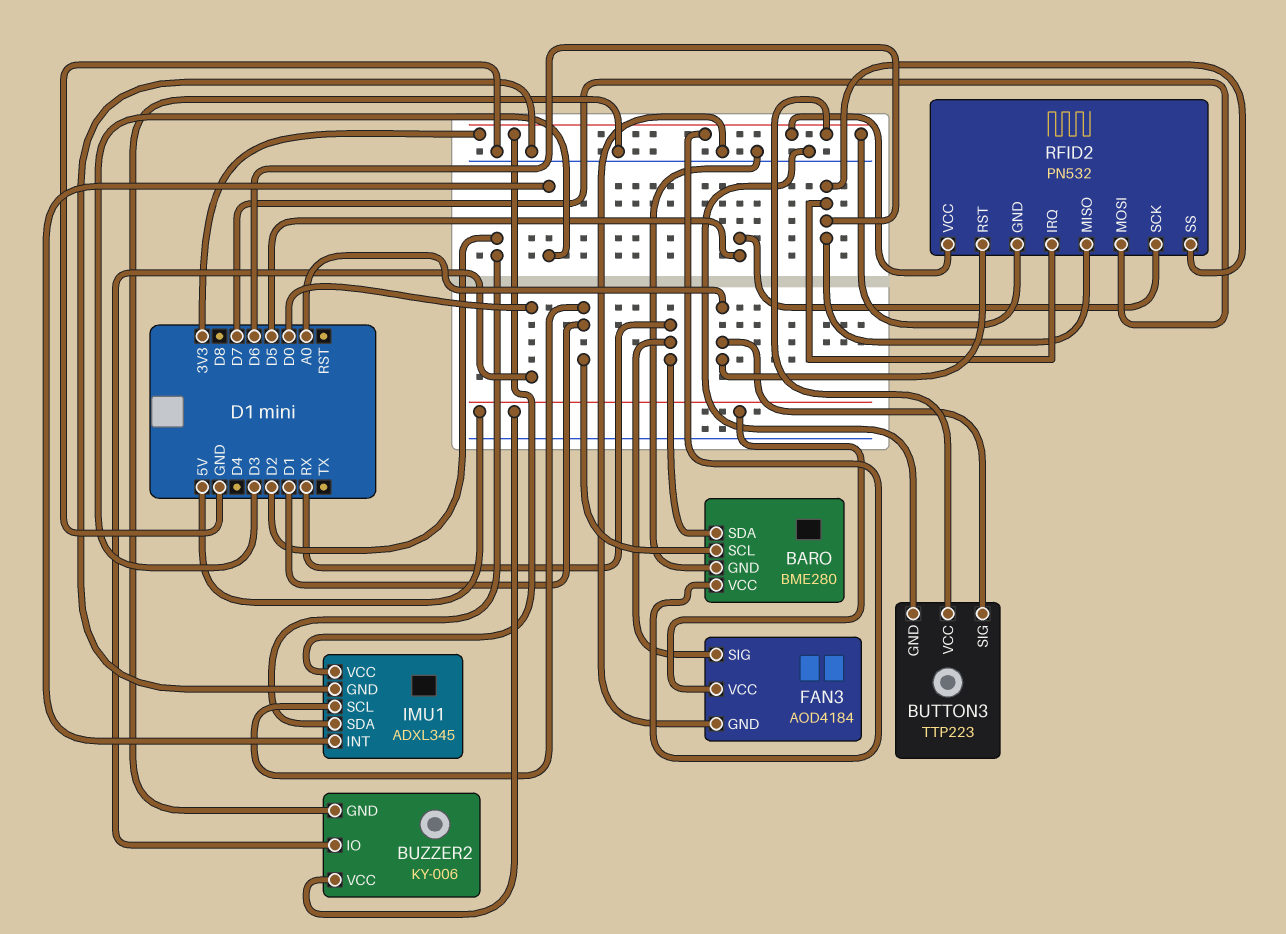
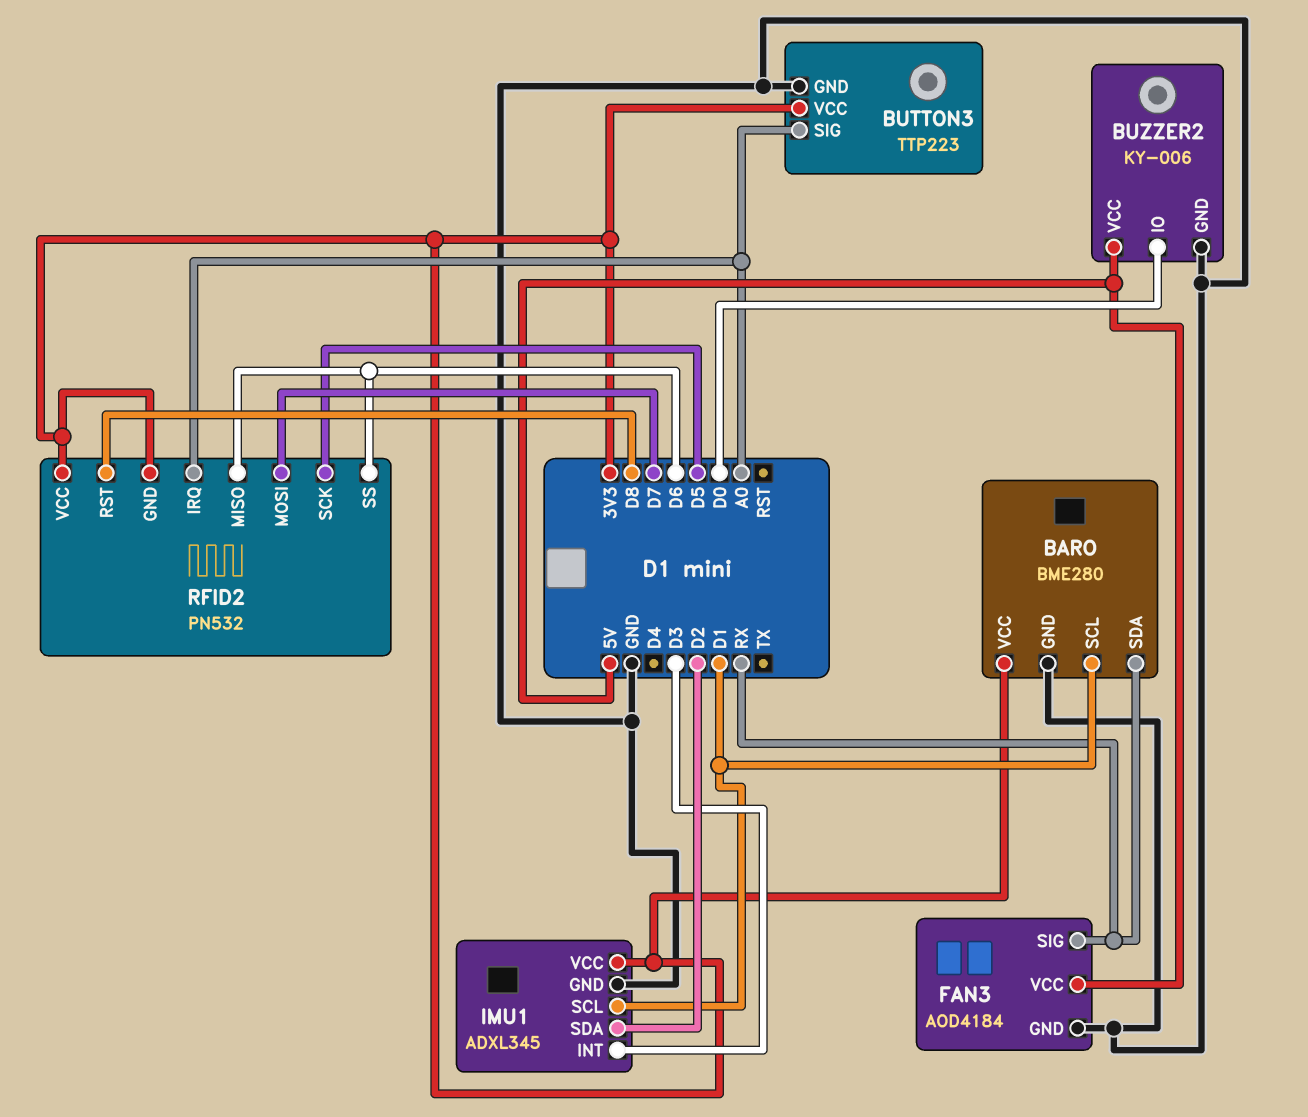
RFID2 pin IRQ: D6 -> A0
RFID2 pin RST: A0 -> D8

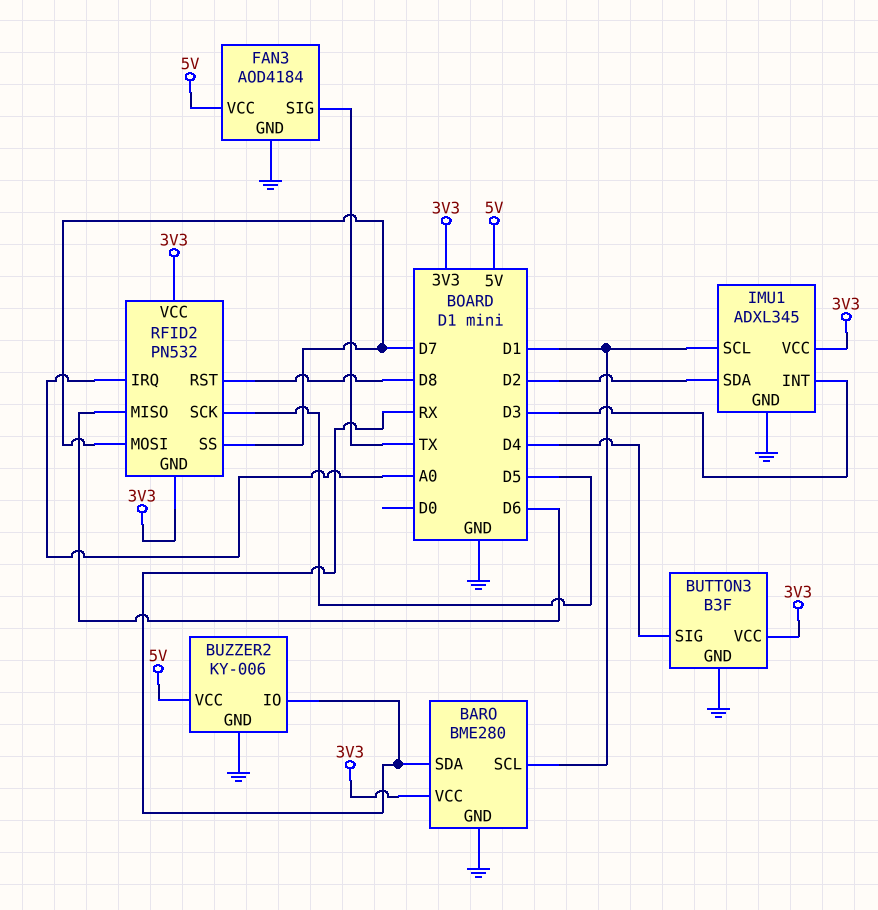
BUTTON3: TTP223 -> B3F
BUTTON3 pin SIG: A0 -> D4
BUZZER2 pin IO: D0 -> RX
FAN3 pin SIG: RX -> TX
RFID2 pin SS: D6 -> D7

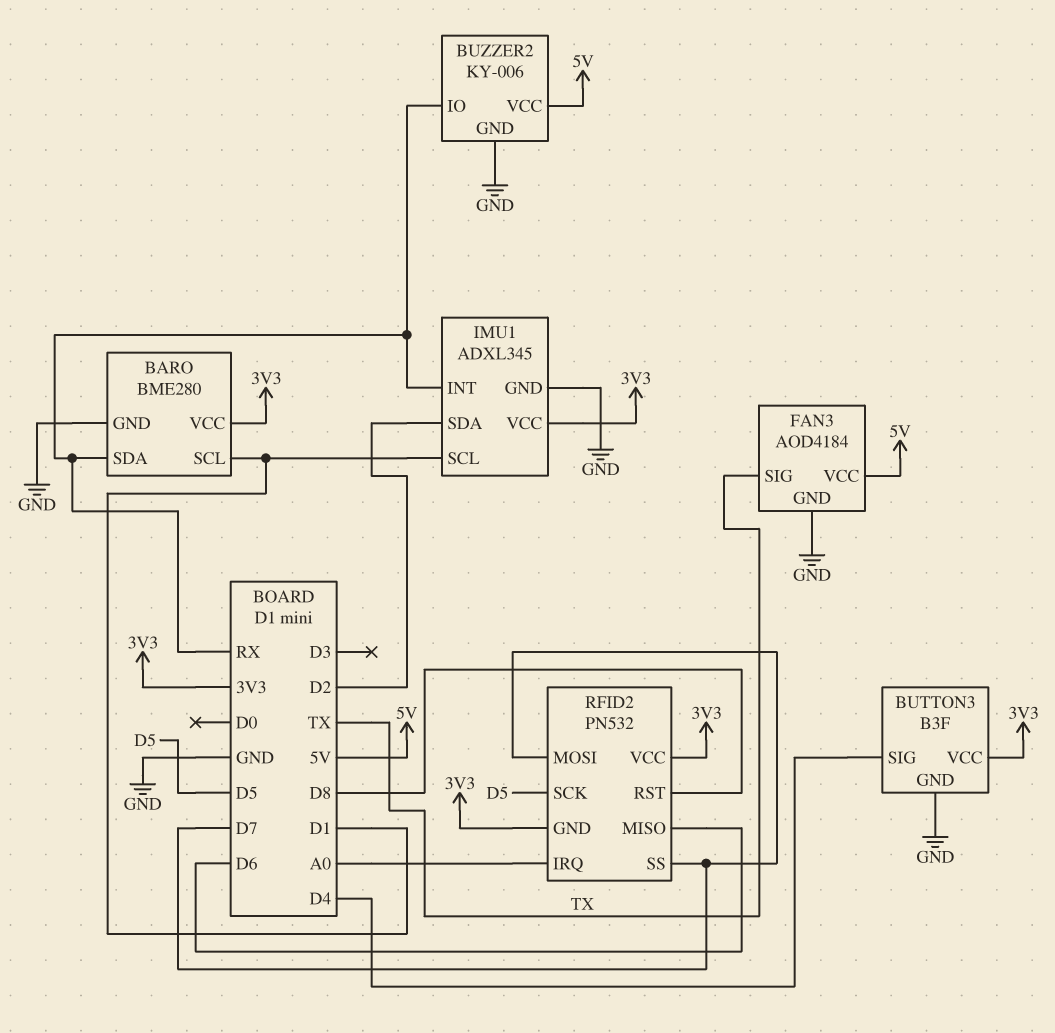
IMU1 pin INT: D3 -> RX

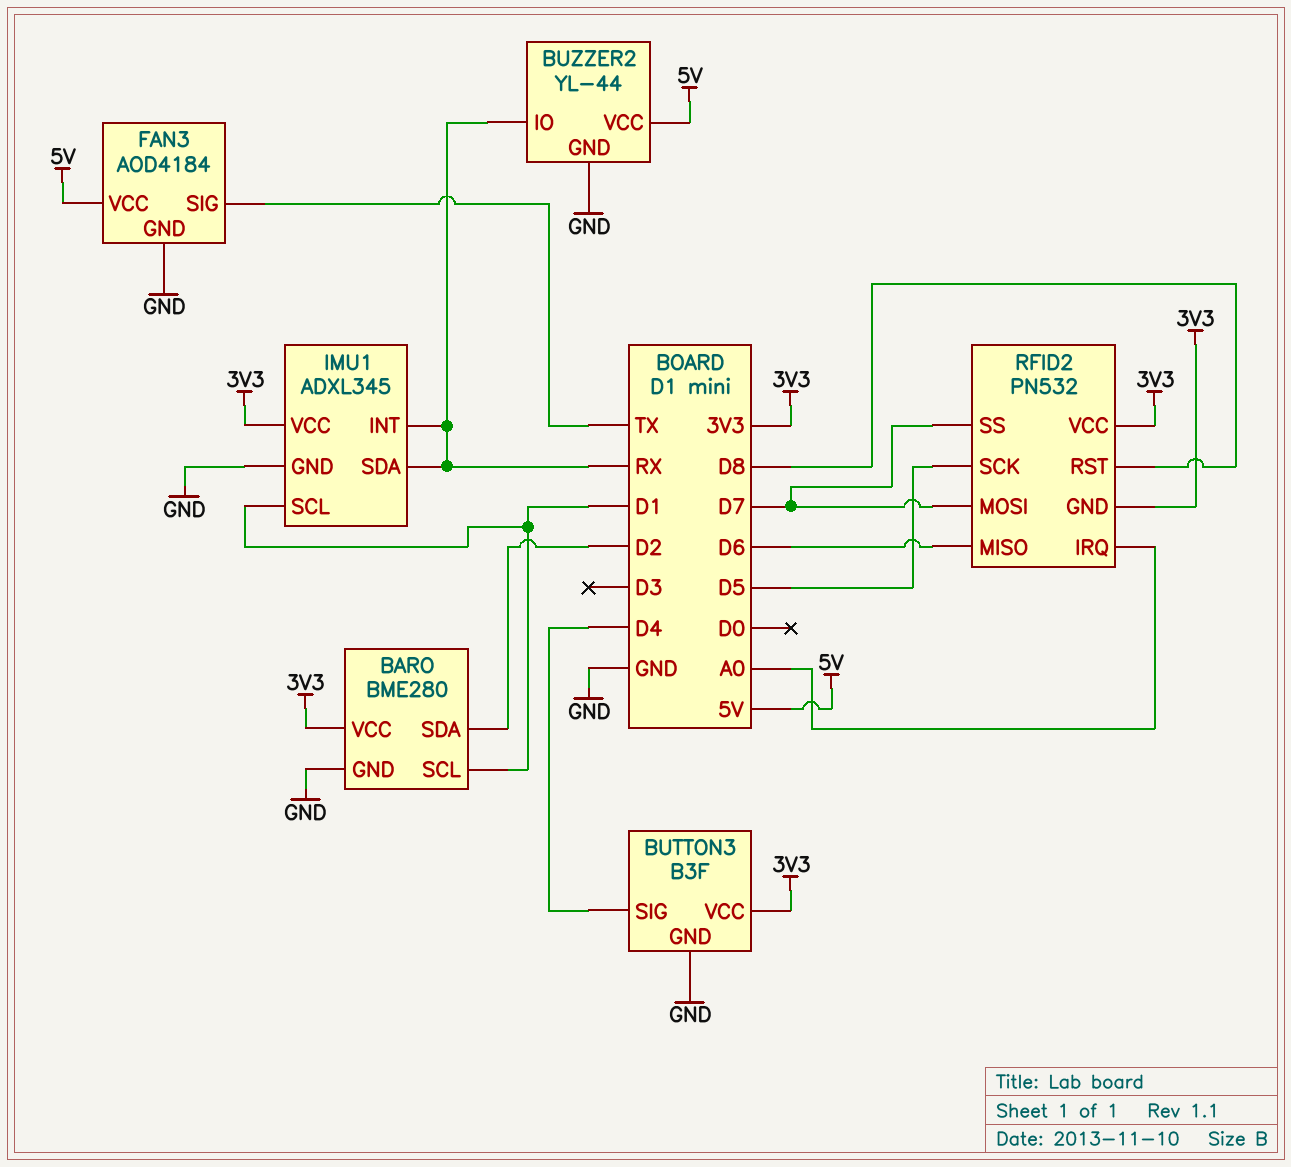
BARO pin SDA: RX -> D2
BUZZER2: KY-006 -> YL-44
IMU1 pin SDA: D2 -> RX

